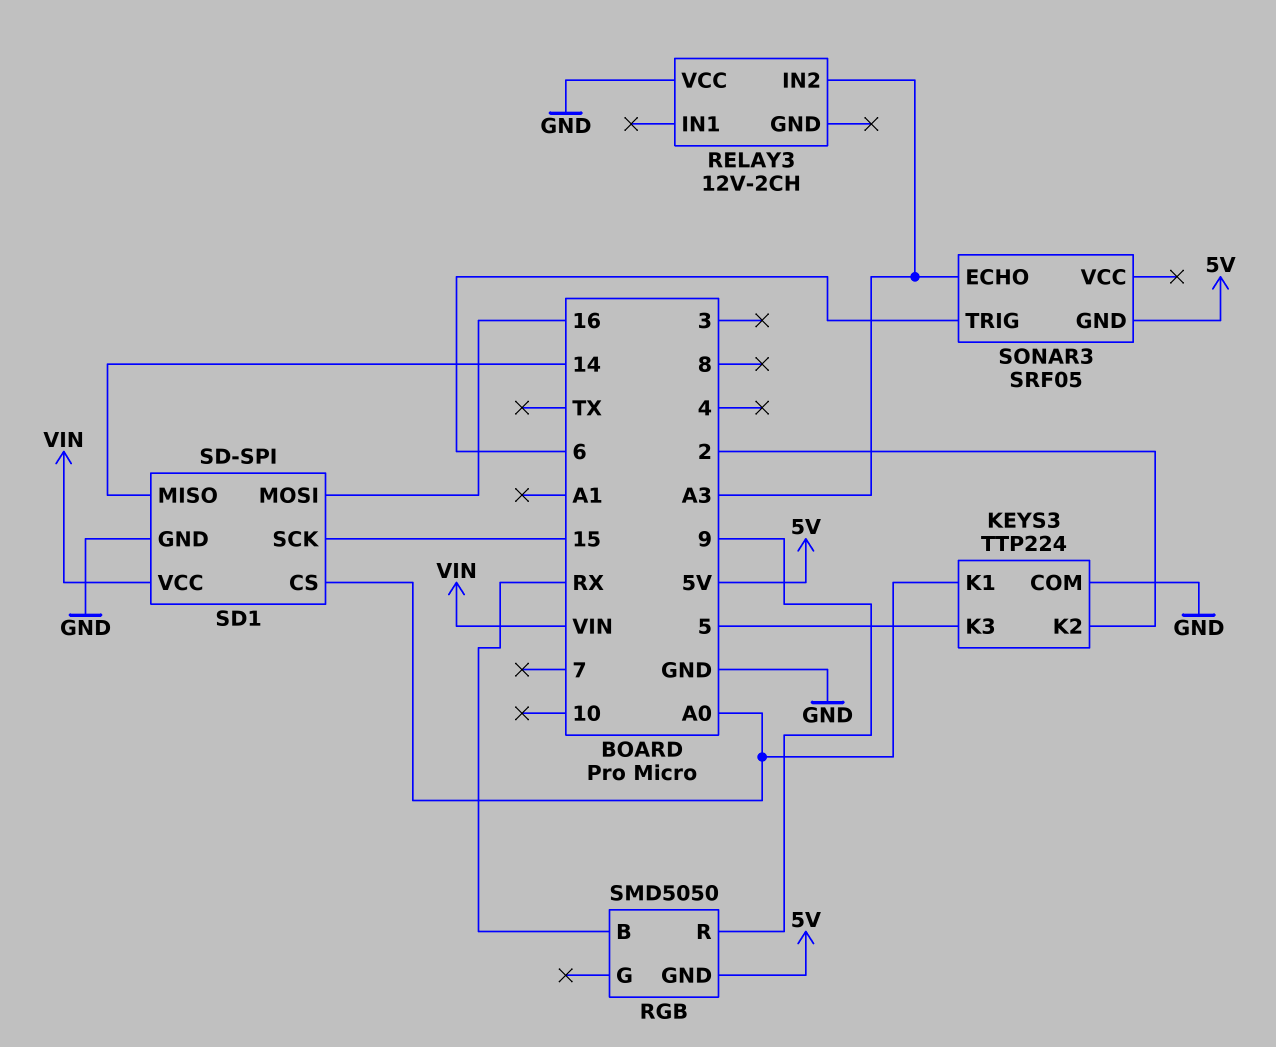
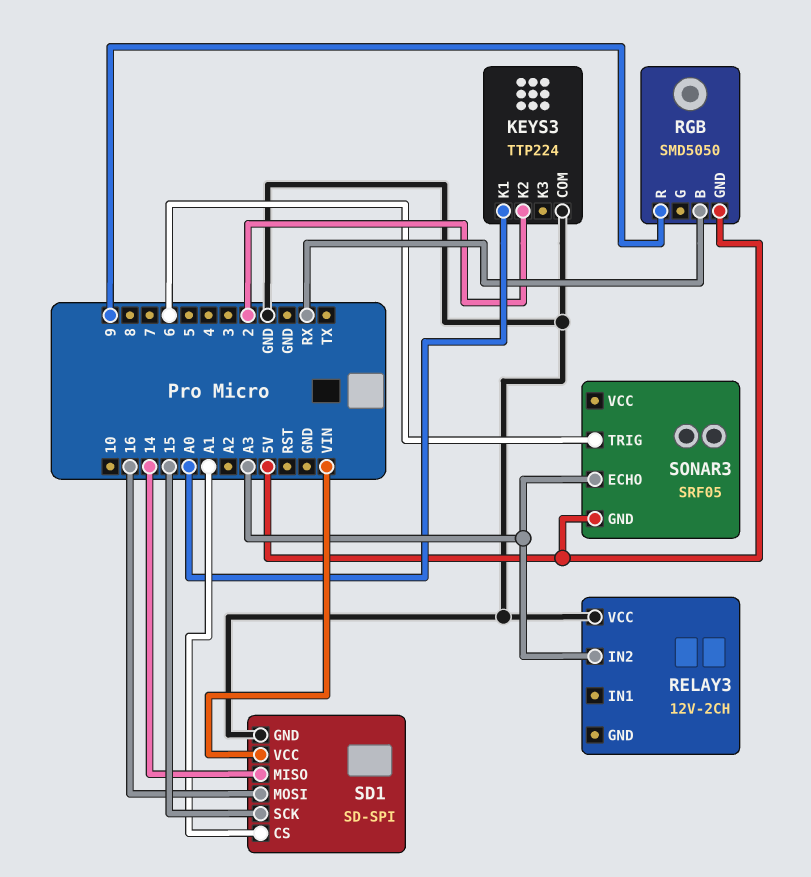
KEYS3 pin K3: 5 -> none
SD1 pin CS: A0 -> A1

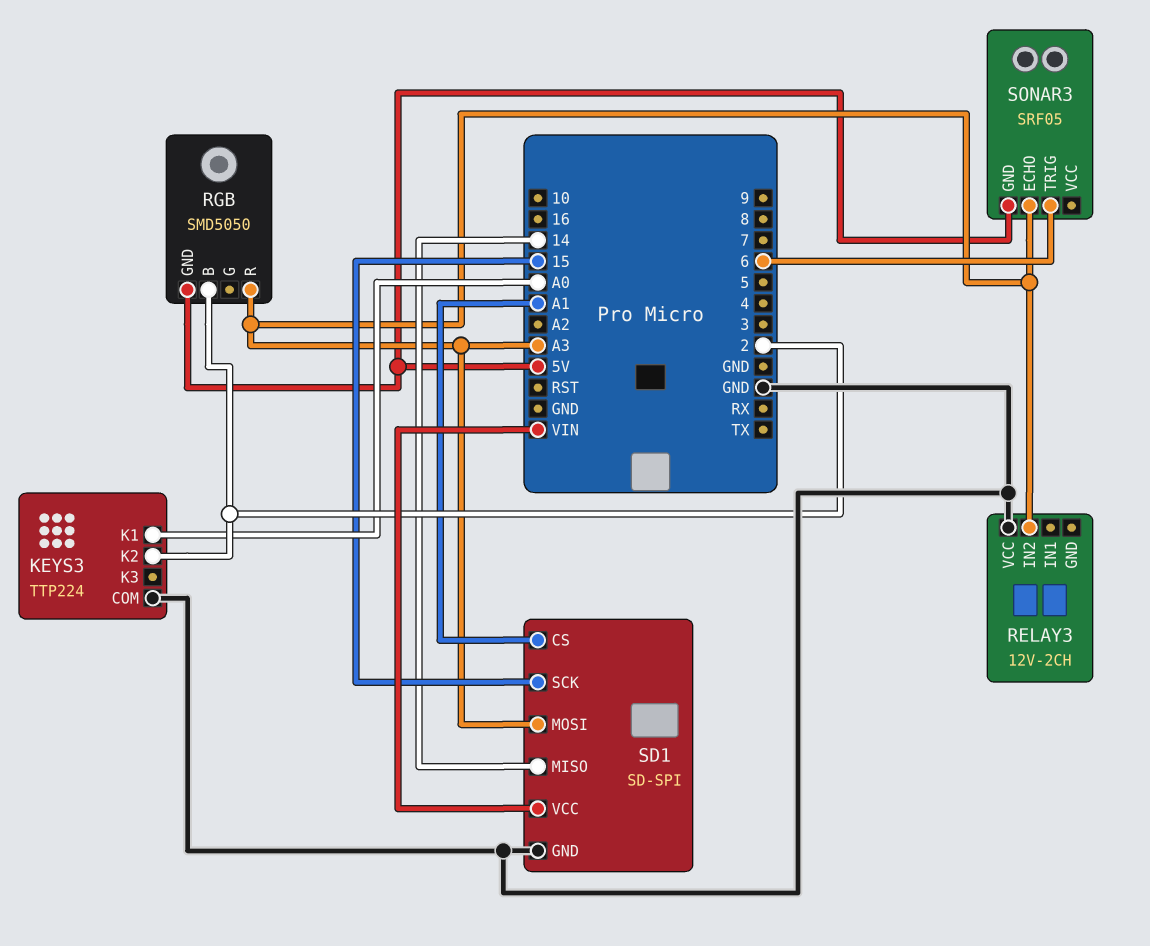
RGB pin B: RX -> 2
RGB pin R: 9 -> A3
SD1 pin MOSI: 16 -> A3

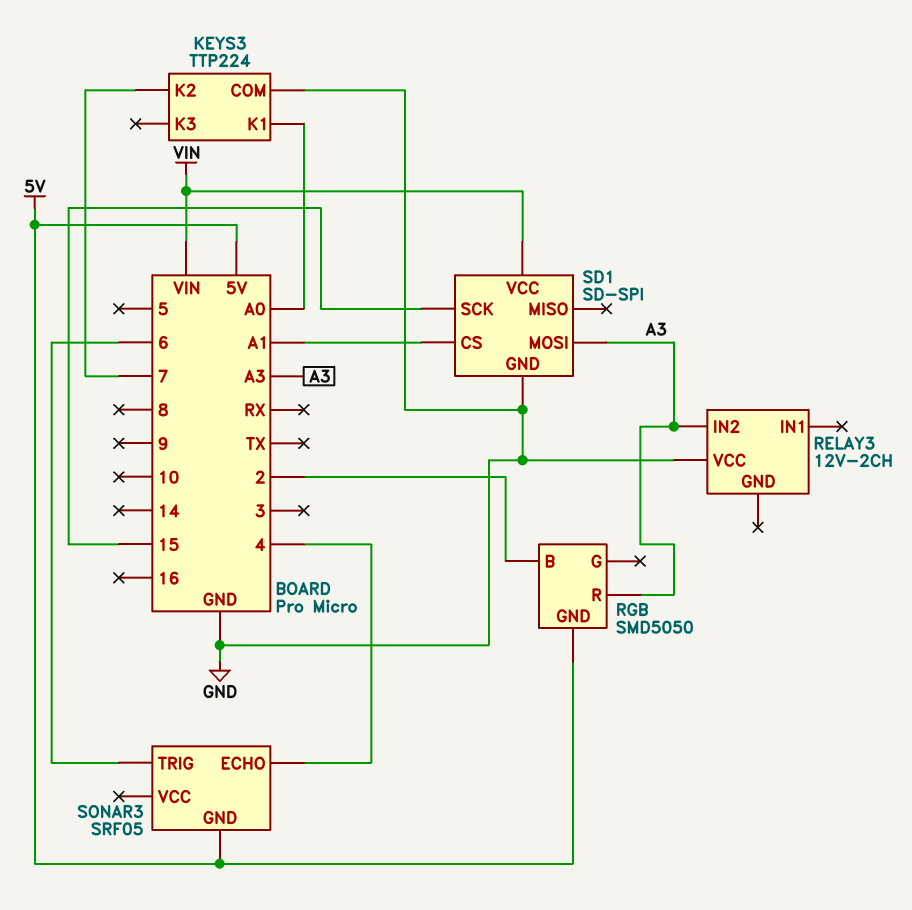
KEYS3 pin K2: 2 -> 7
SD1 pin MISO: 14 -> none
SONAR3 pin ECHO: A3 -> 4

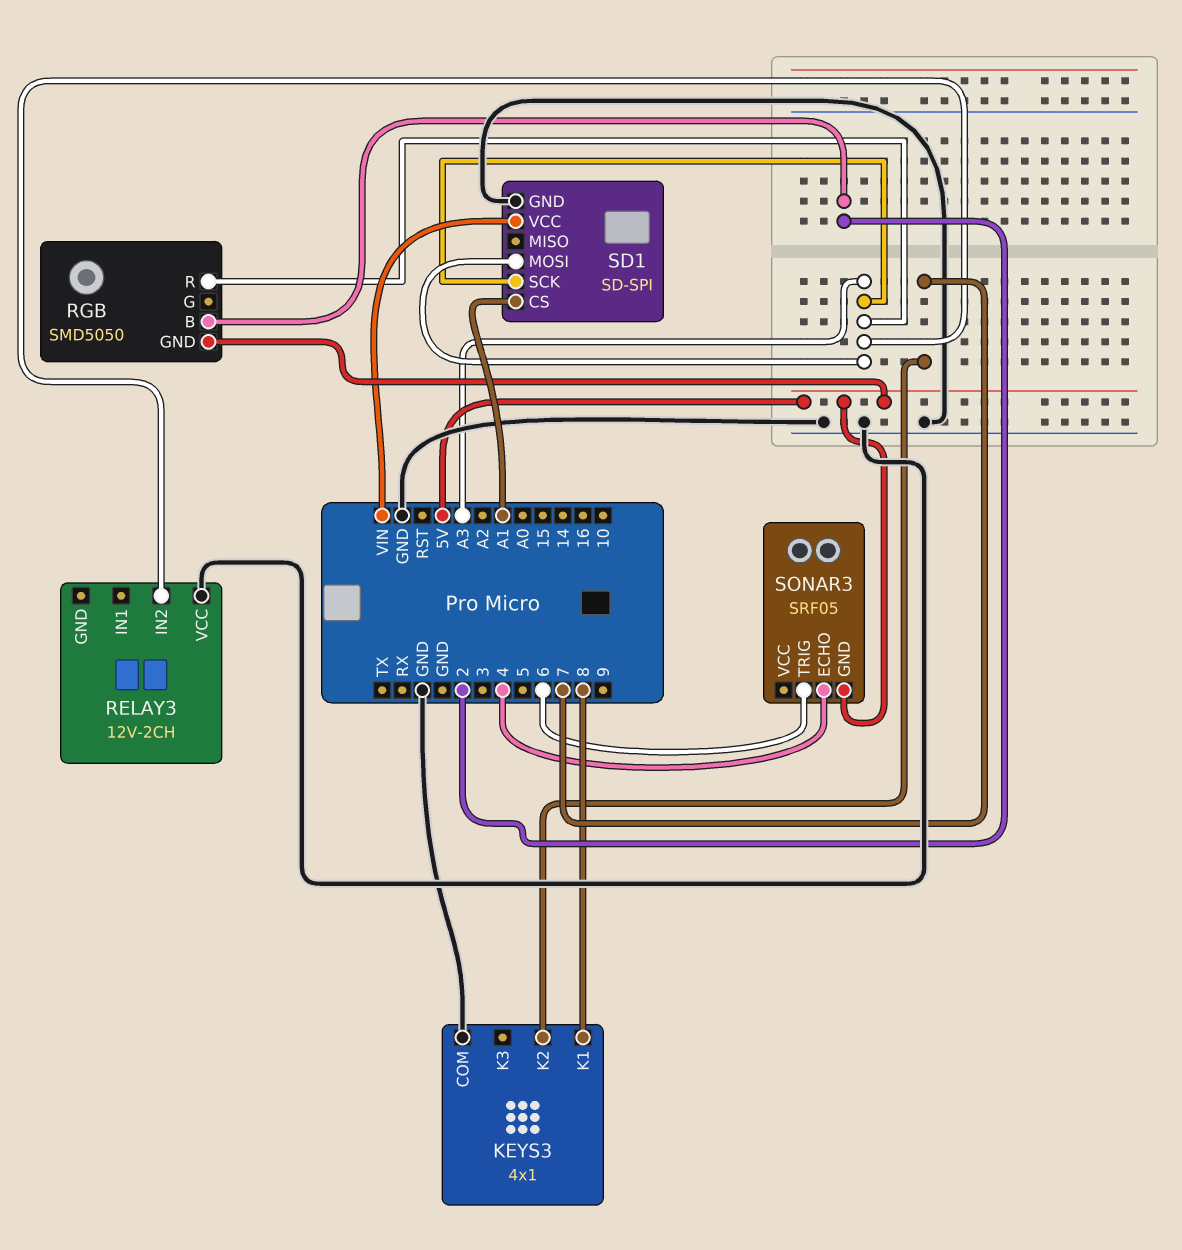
KEYS3: TTP224 -> 4x1
KEYS3 pin K1: A0 -> 8
SD1 pin SCK: 15 -> A3

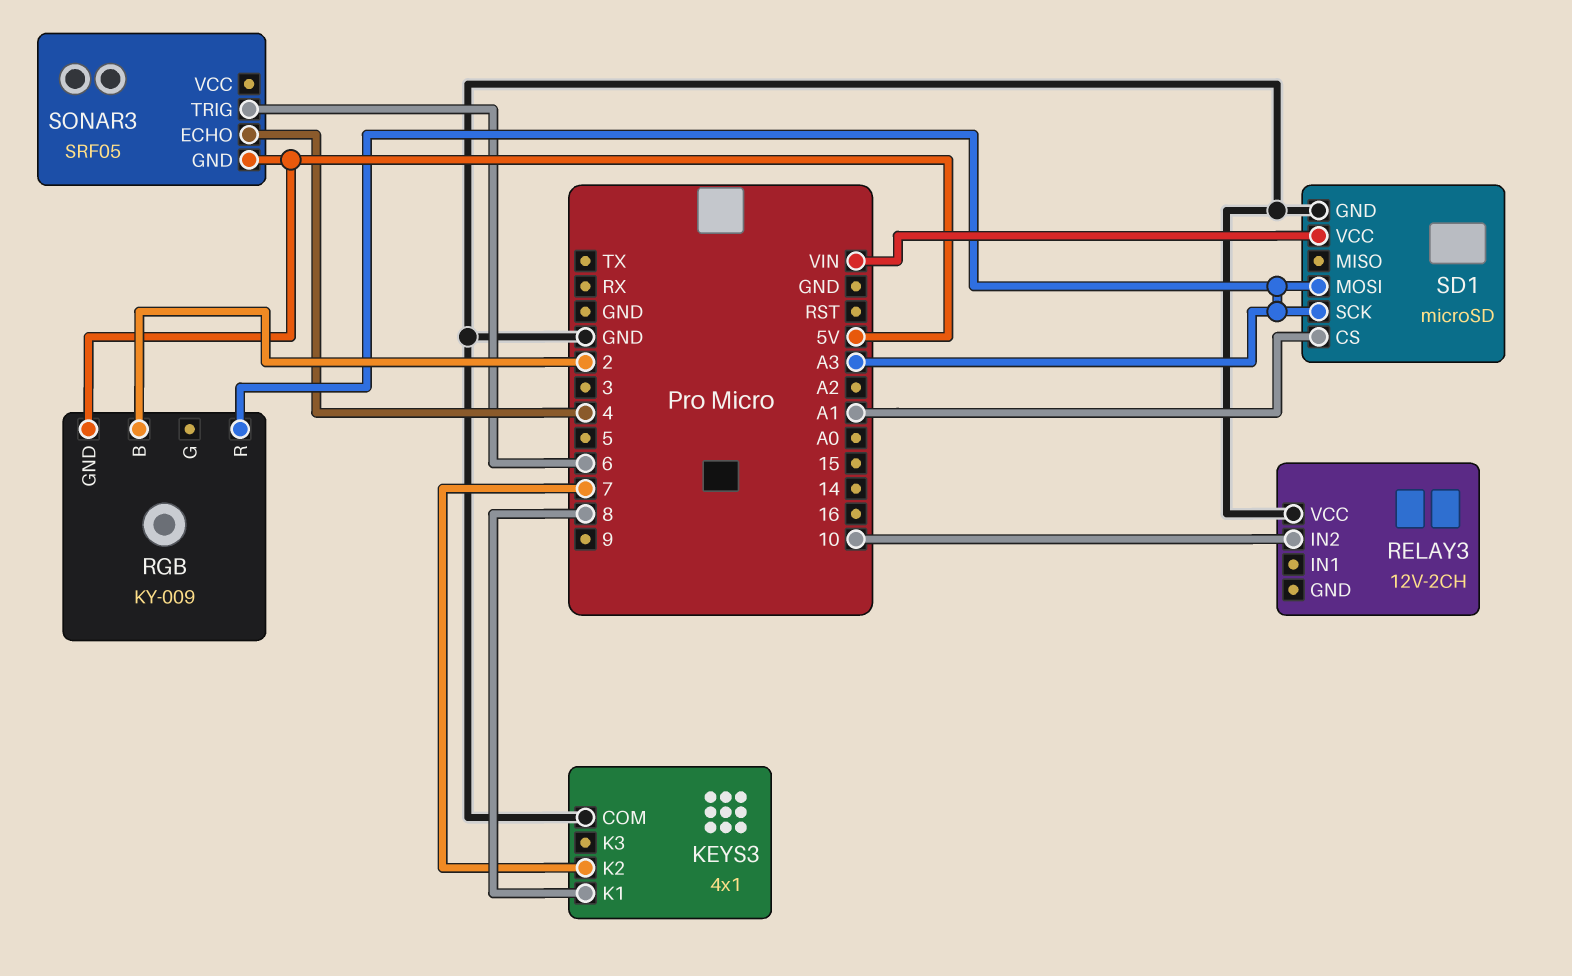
RELAY3 pin IN2: A3 -> 10
RGB: SMD5050 -> KY-009
SD1: SD-SPI -> microSD

